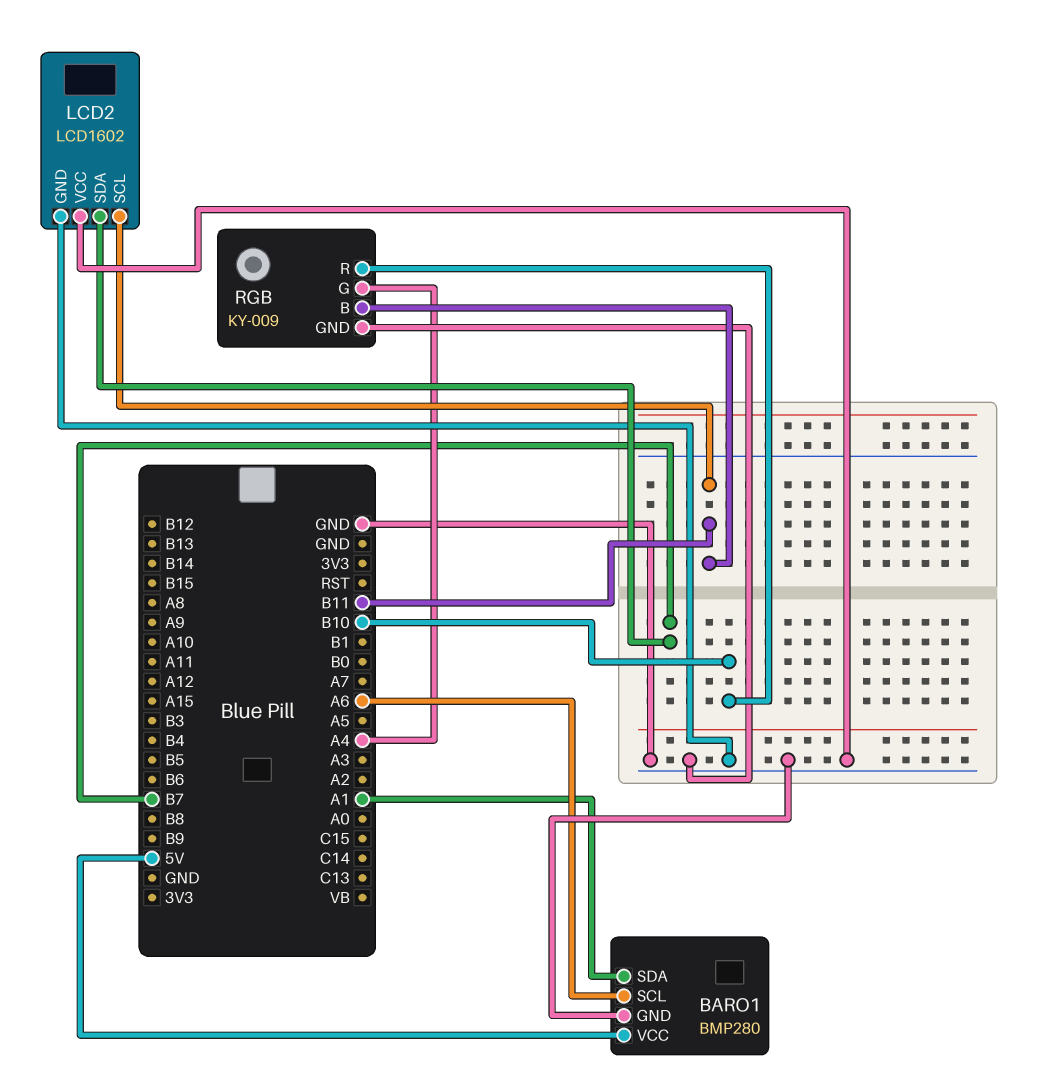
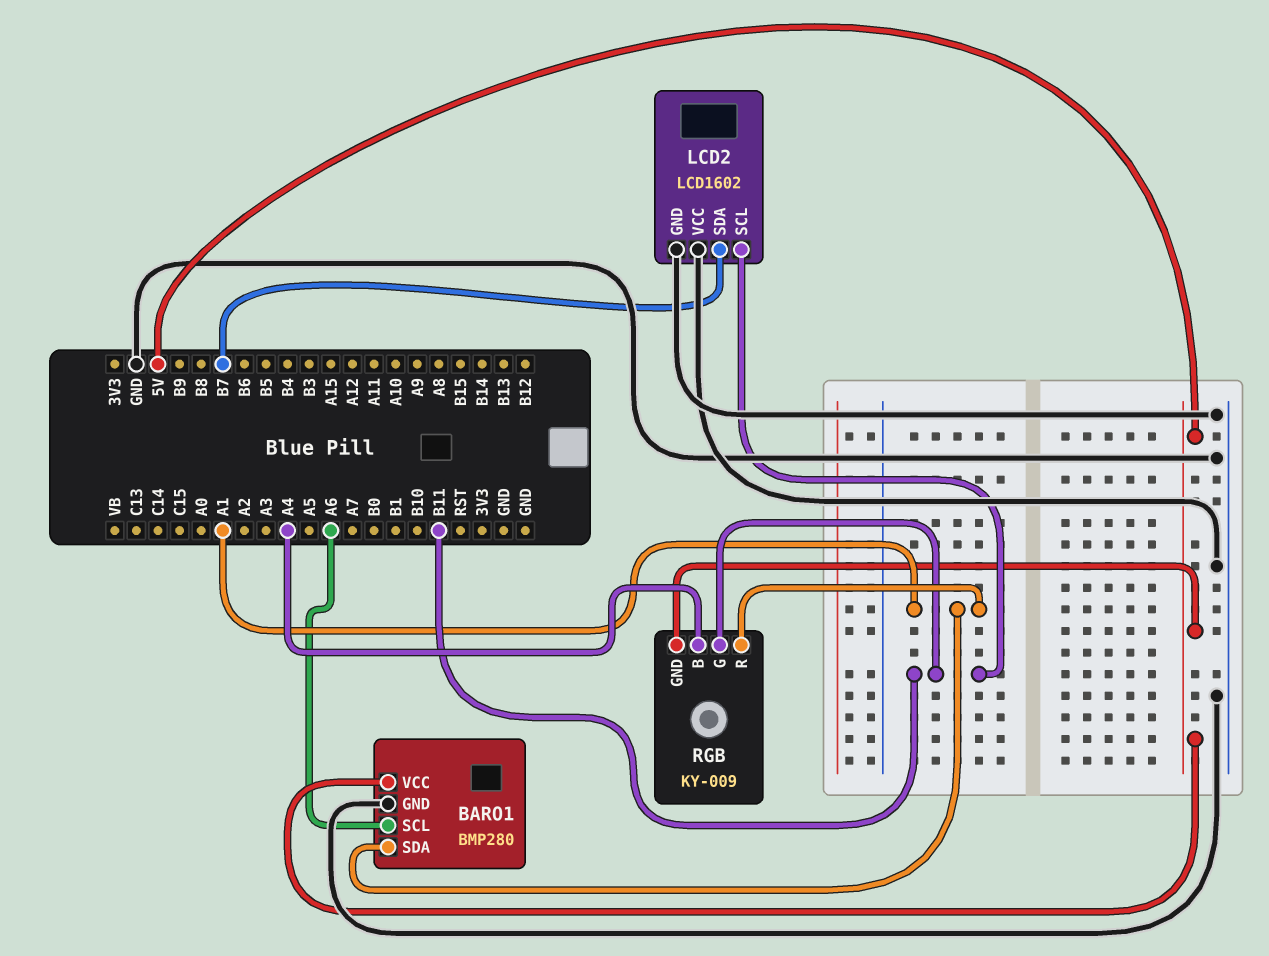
RGB pin B: B11 -> A4
RGB pin G: A4 -> B11
RGB pin GND: GND -> 5V
RGB pin R: B10 -> A1

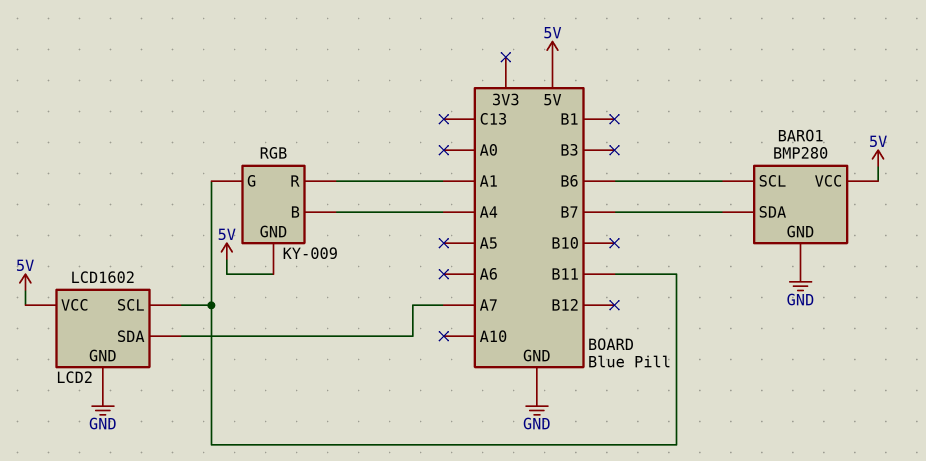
BARO1 pin SCL: A6 -> B6
BARO1 pin SDA: A1 -> B7
LCD2 pin SDA: B7 -> A7
LCD2 pin VCC: GND -> 5V

